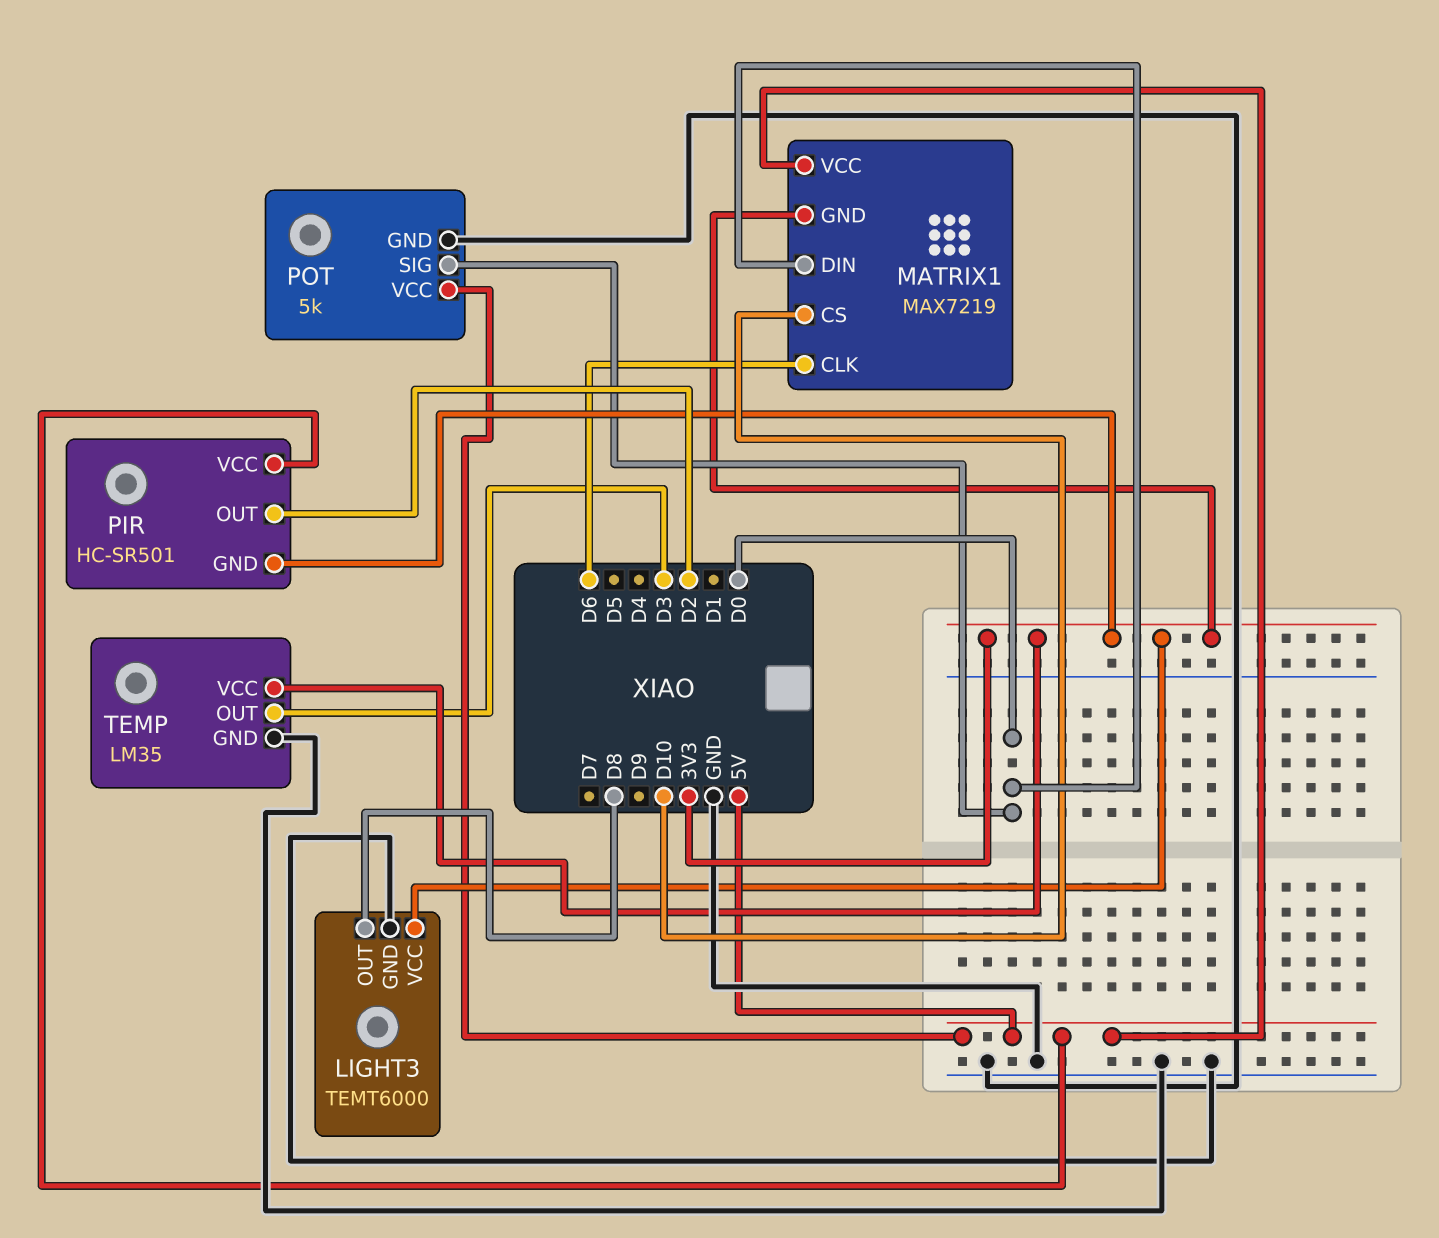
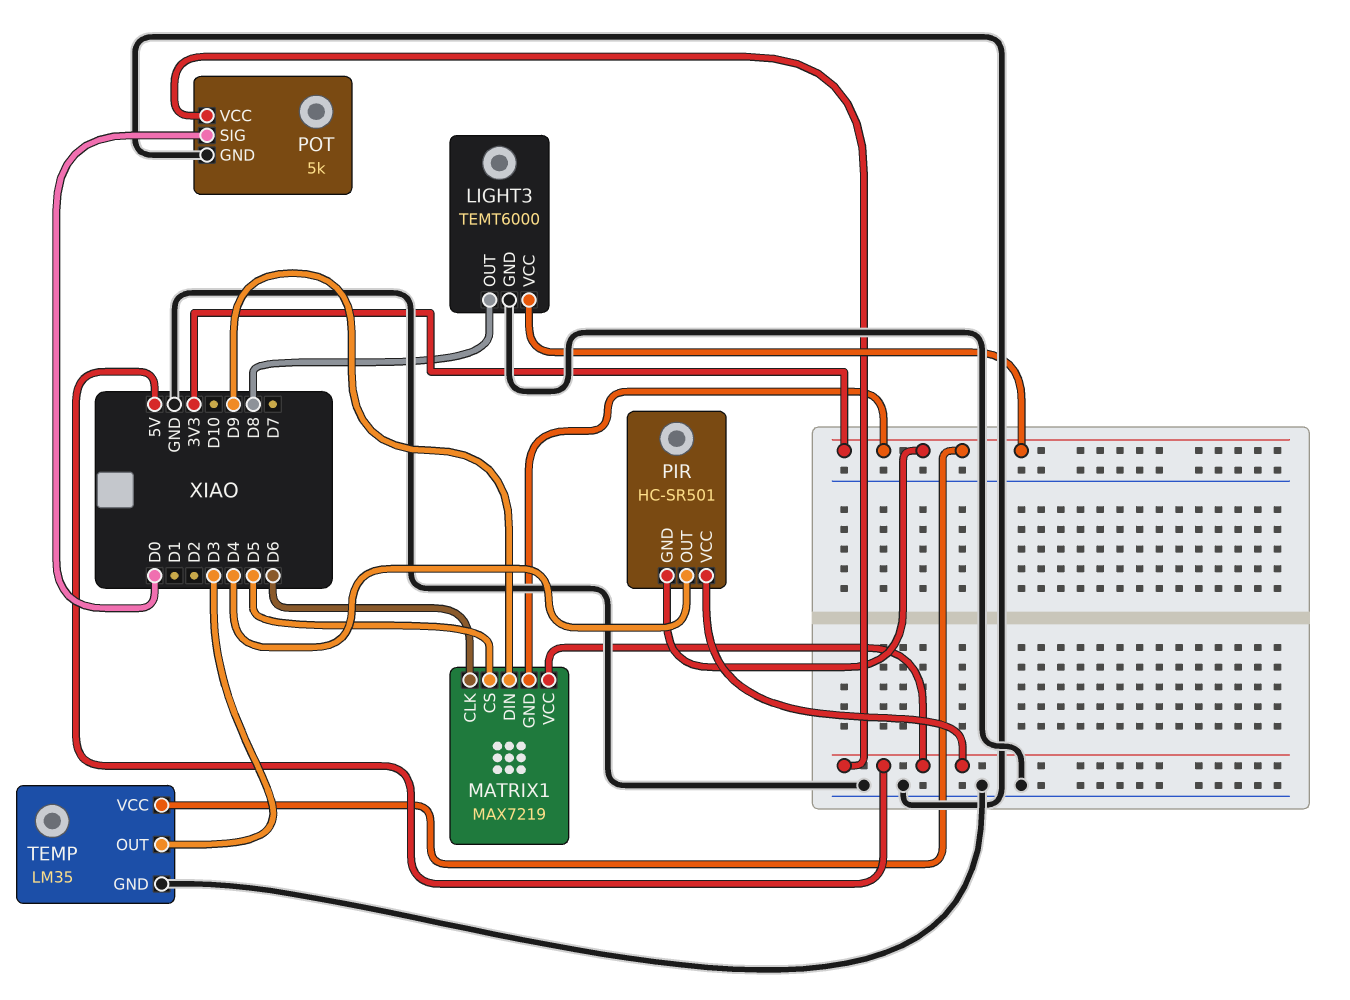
MATRIX1 pin CS: D10 -> D5
MATRIX1 pin DIN: D0 -> D9
PIR pin OUT: D2 -> D4

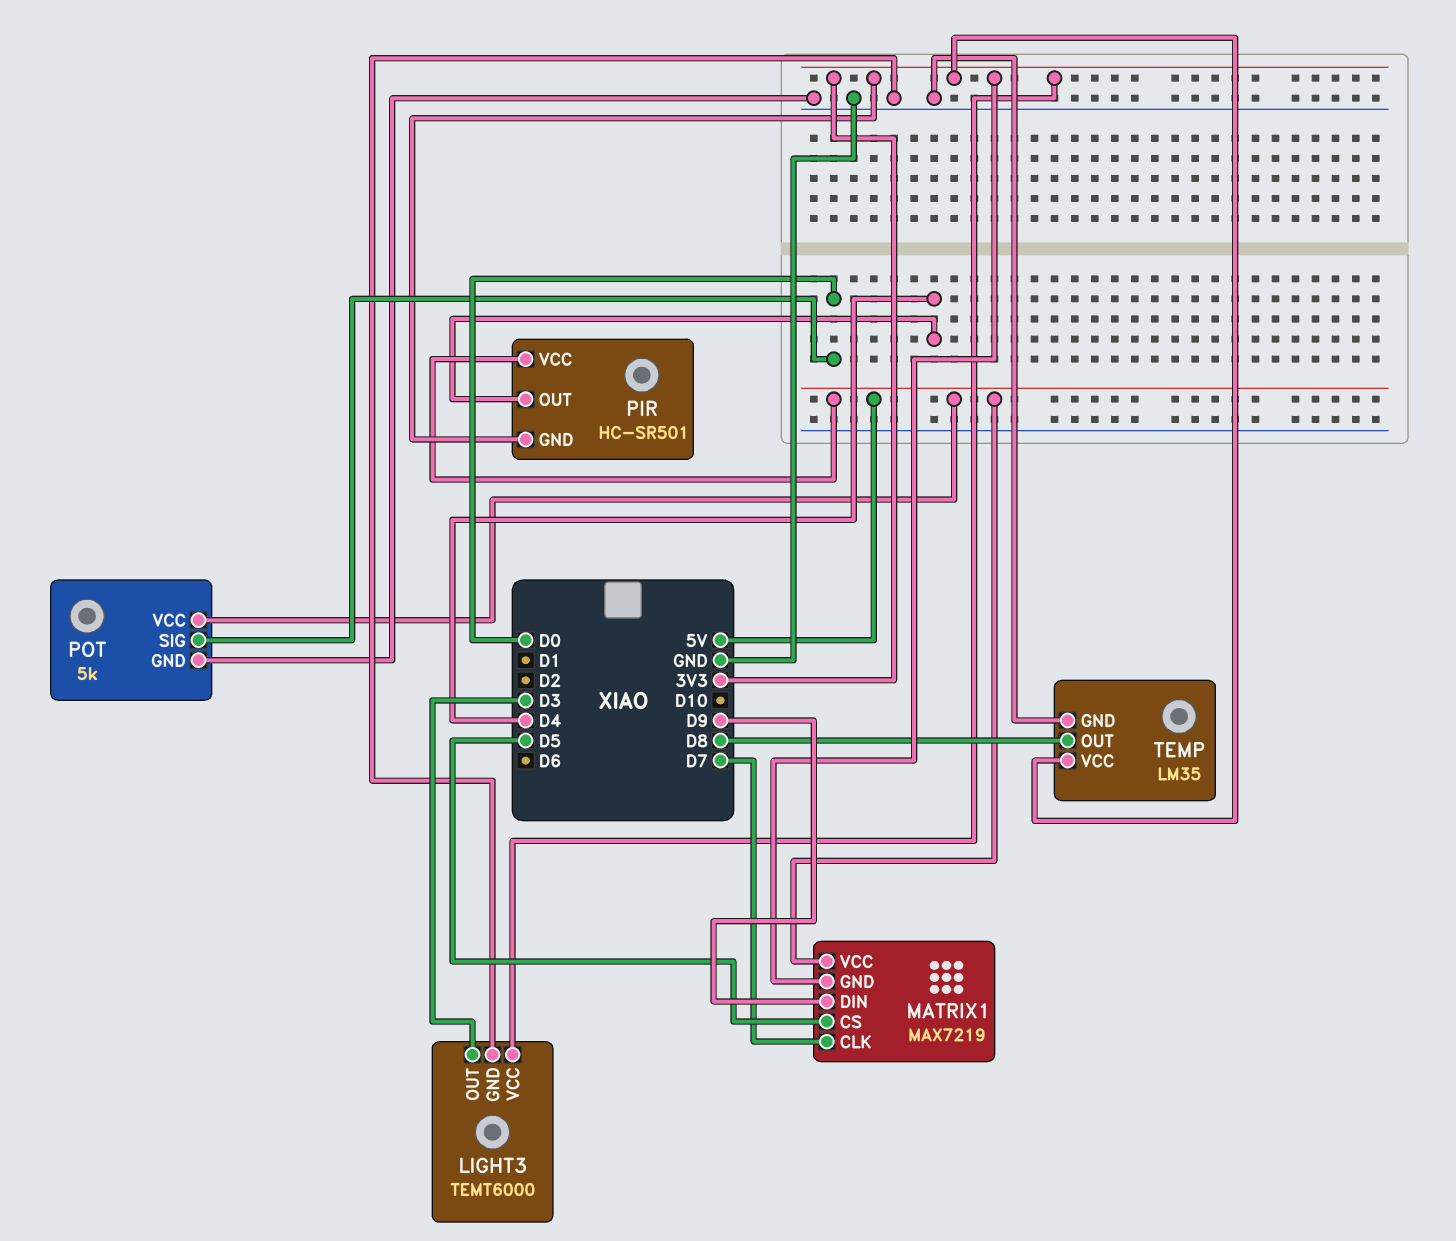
LIGHT3 pin OUT: D8 -> D3
MATRIX1 pin CLK: D6 -> D7
TEMP pin OUT: D3 -> D8

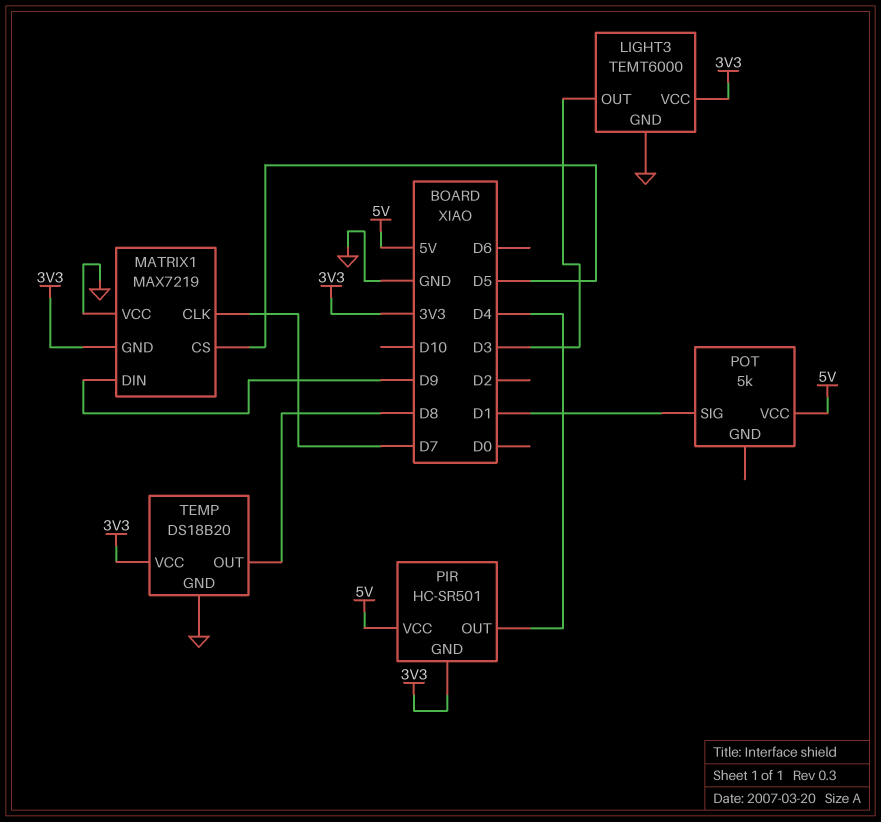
MATRIX1 pin VCC: 5V -> GND
POT pin GND: GND -> none
POT pin SIG: D0 -> D1
TEMP: LM35 -> DS18B20

